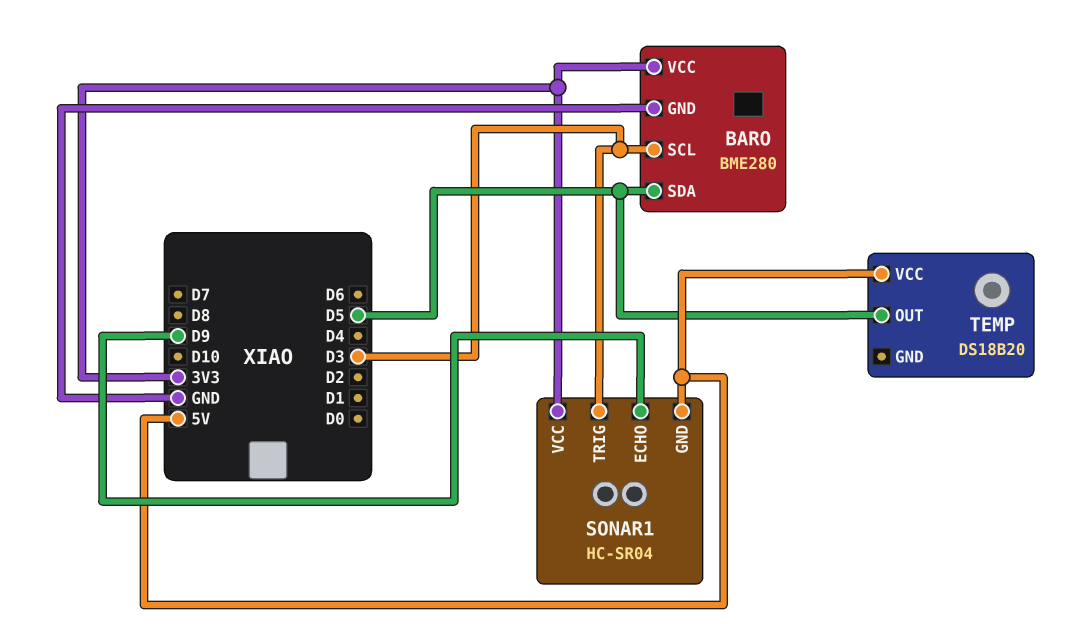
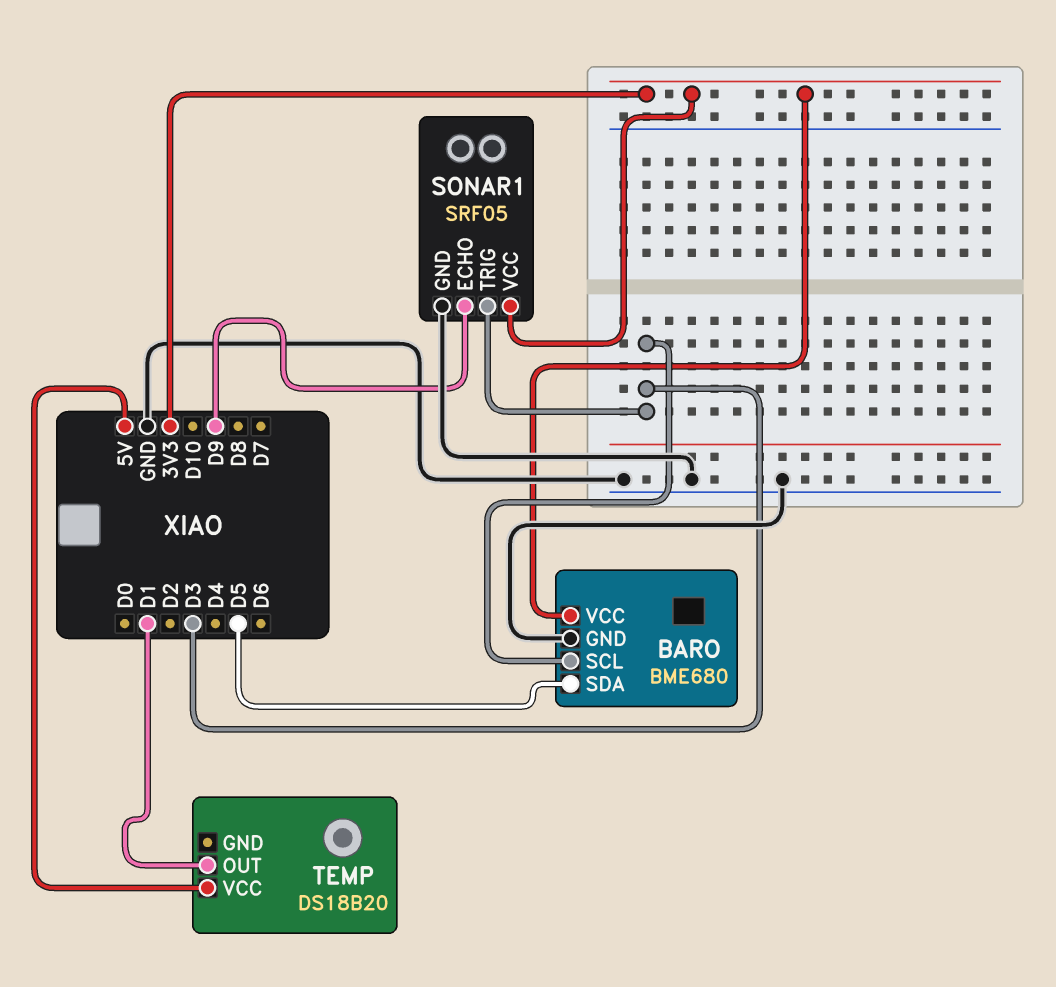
BARO: BME280 -> BME680
SONAR1: HC-SR04 -> SRF05
SONAR1 pin GND: 5V -> GND
TEMP pin OUT: D5 -> D1

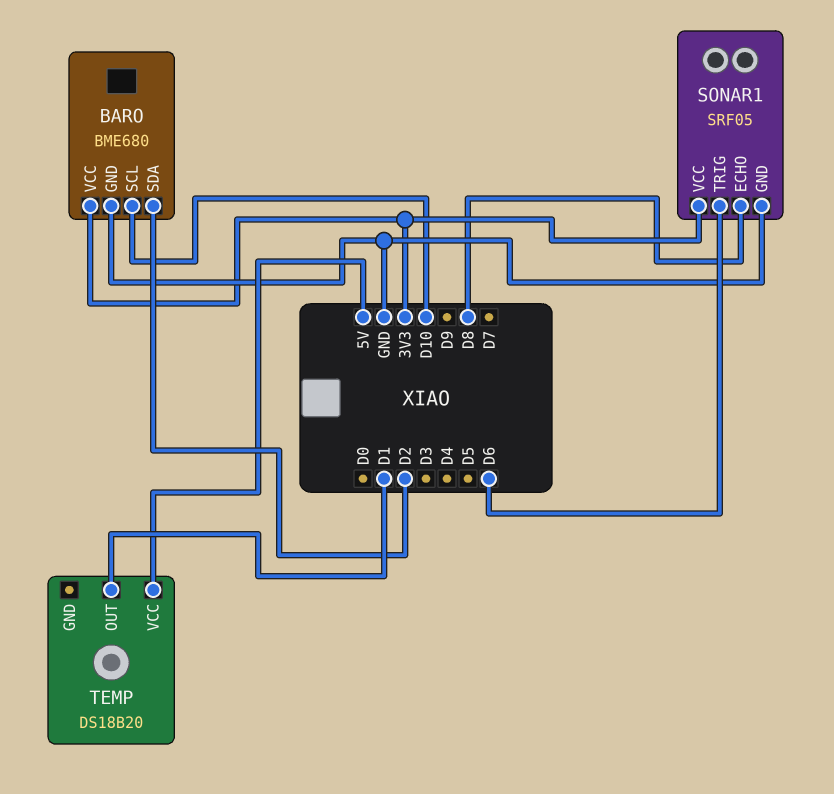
BARO pin SCL: D3 -> D10
BARO pin SDA: D5 -> D2
SONAR1 pin ECHO: D9 -> D8
SONAR1 pin TRIG: D3 -> D6

